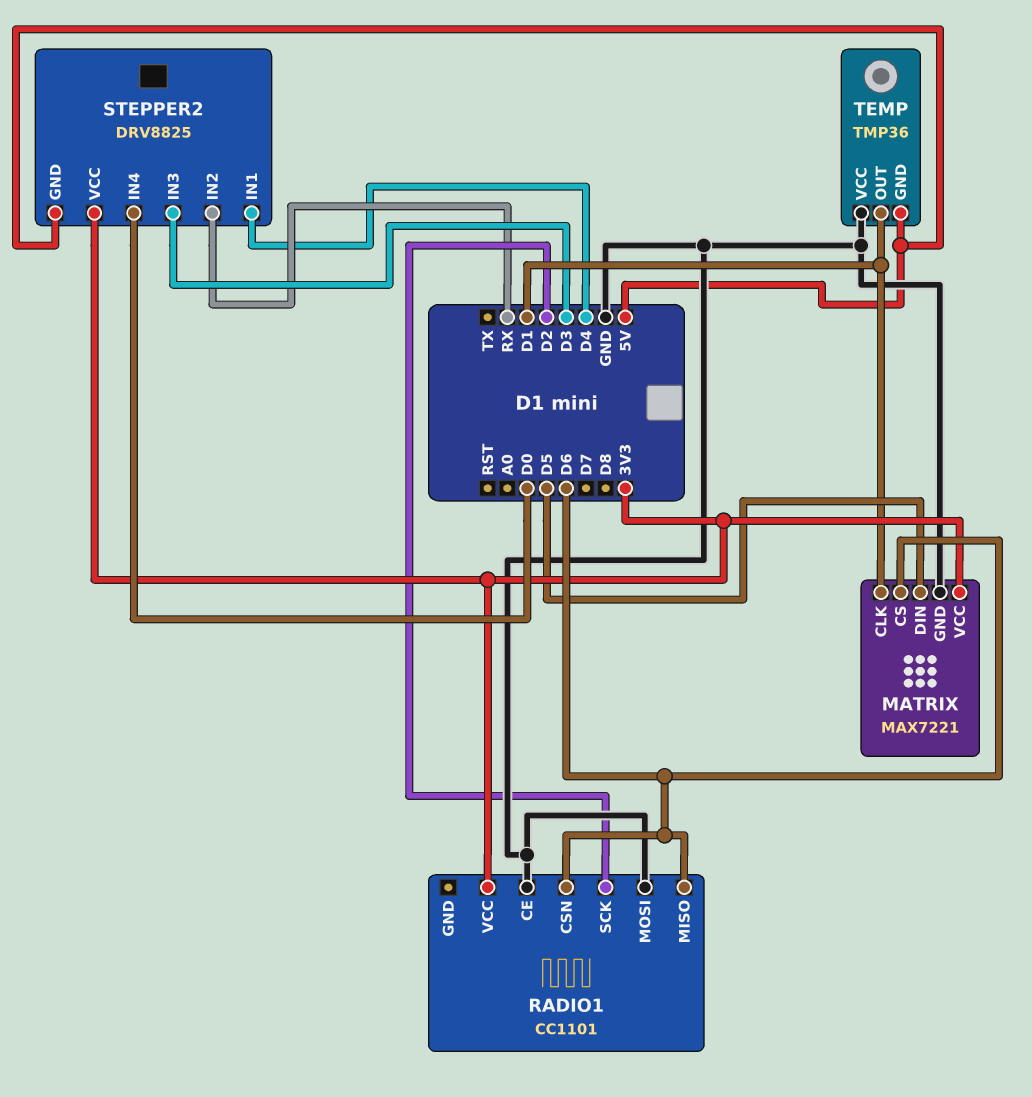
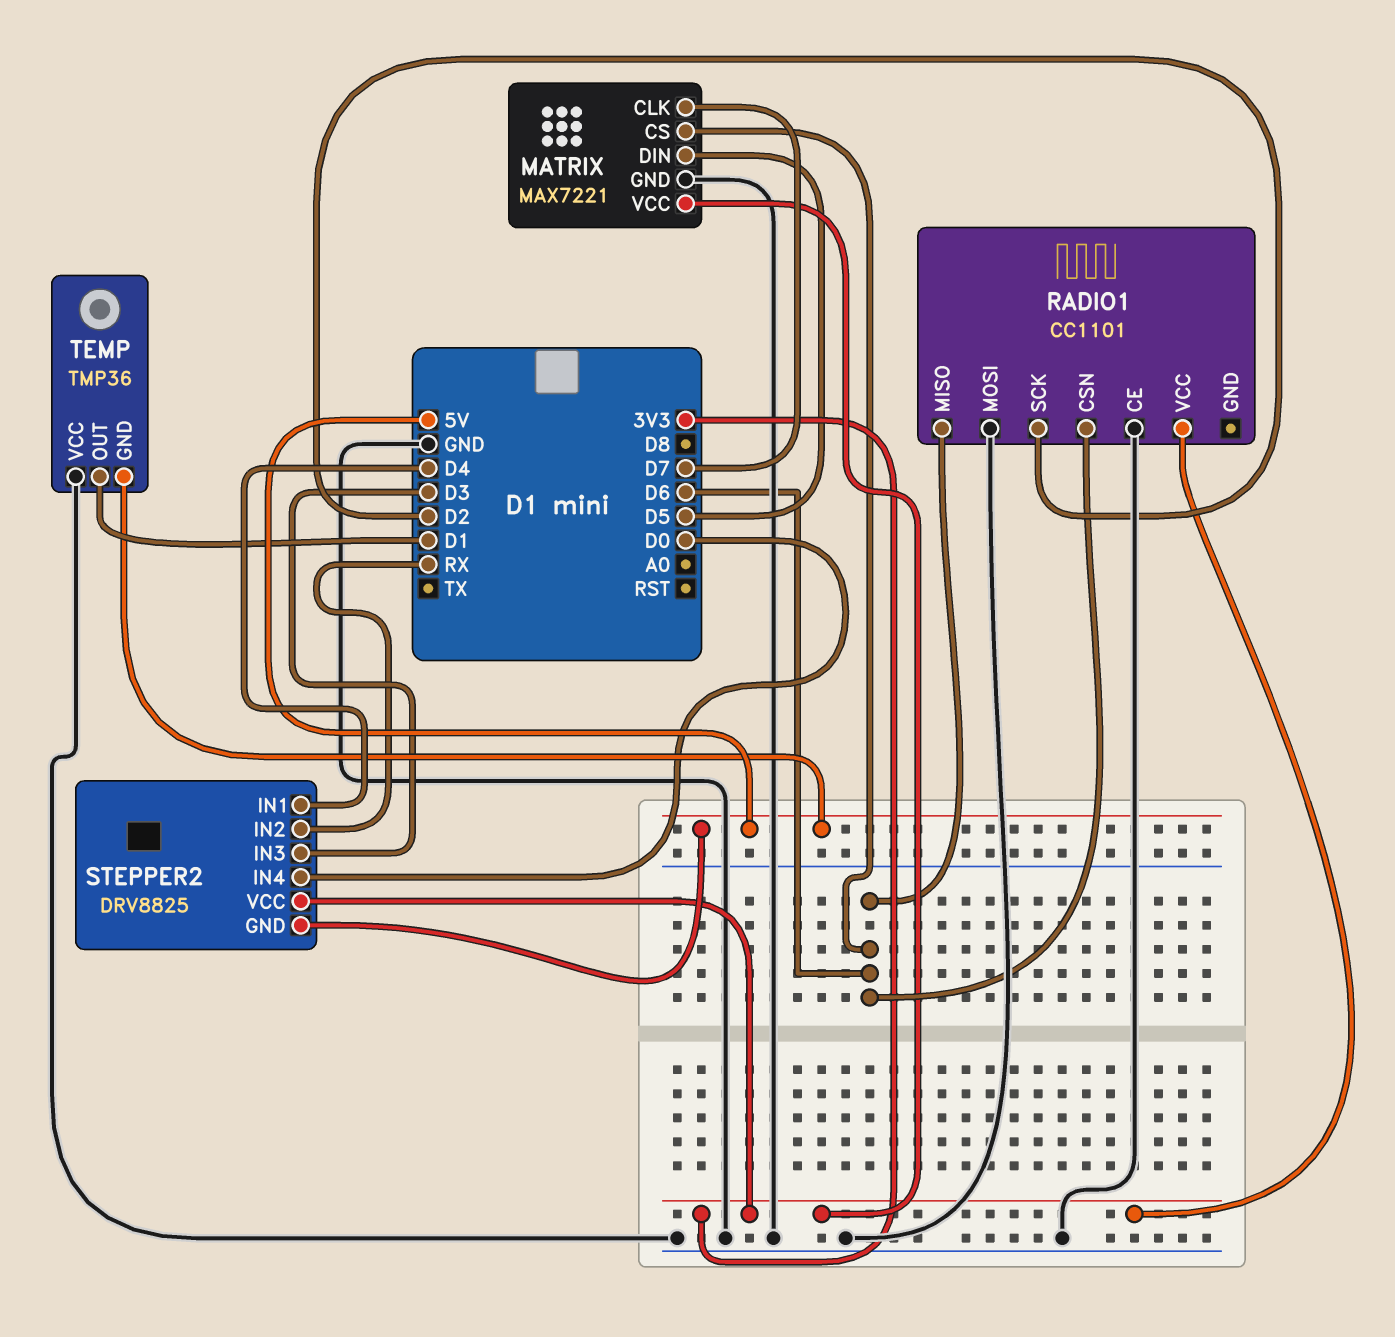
MATRIX pin CLK: D1 -> D7

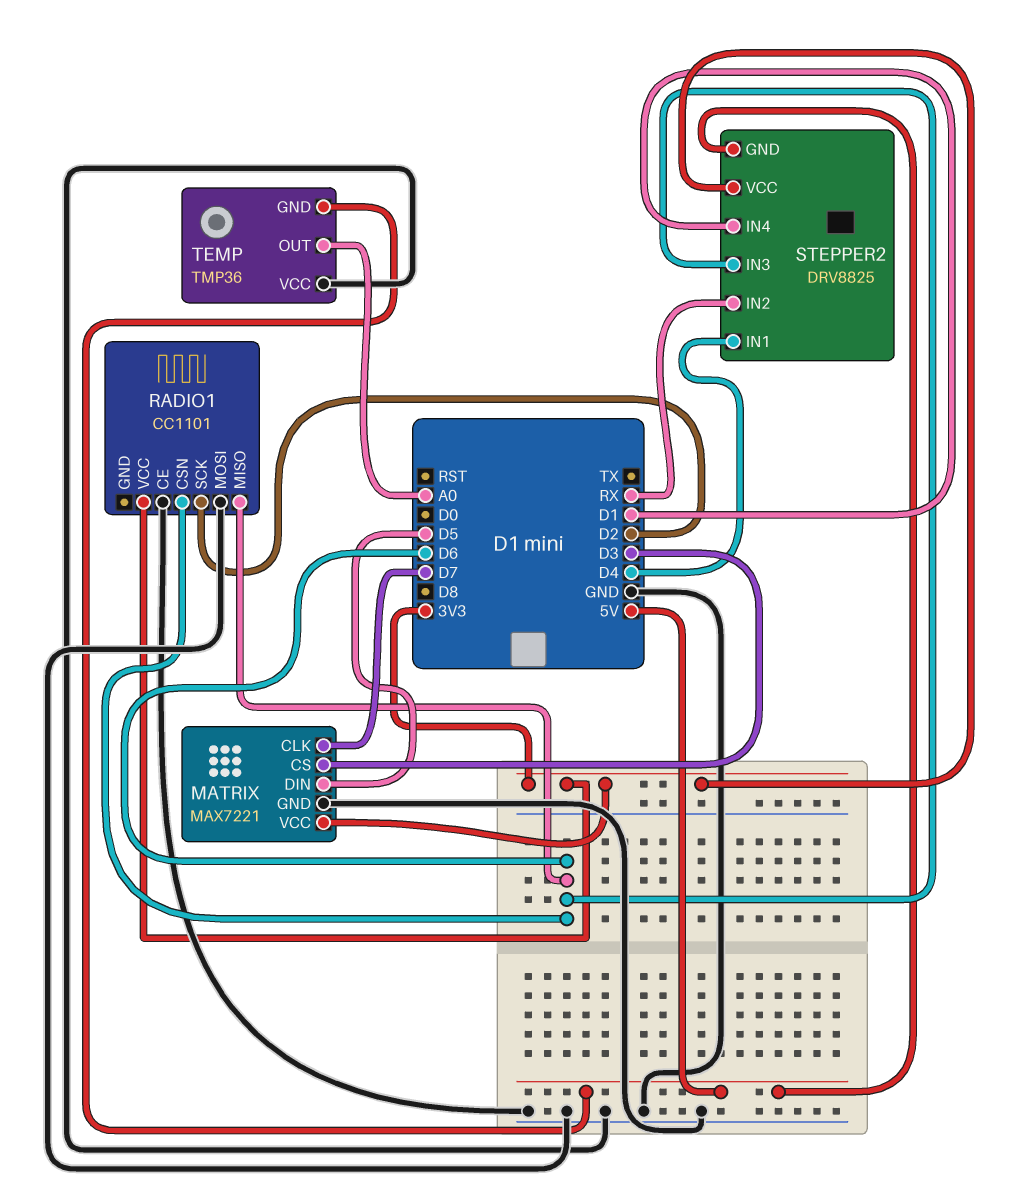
MATRIX pin CS: D6 -> D3
STEPPER2 pin IN3: D3 -> D6
STEPPER2 pin IN4: D0 -> D1
TEMP pin OUT: D1 -> A0

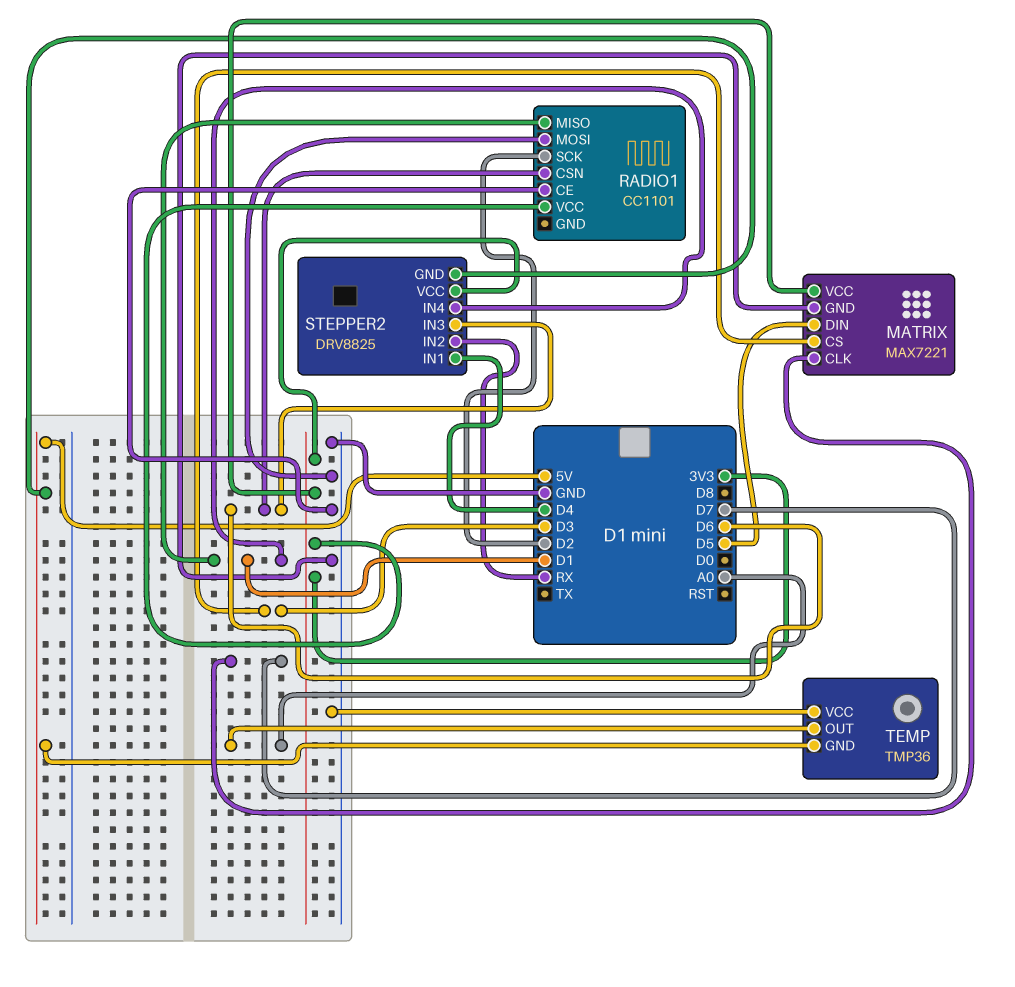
RADIO1 pin MISO: D6 -> D1

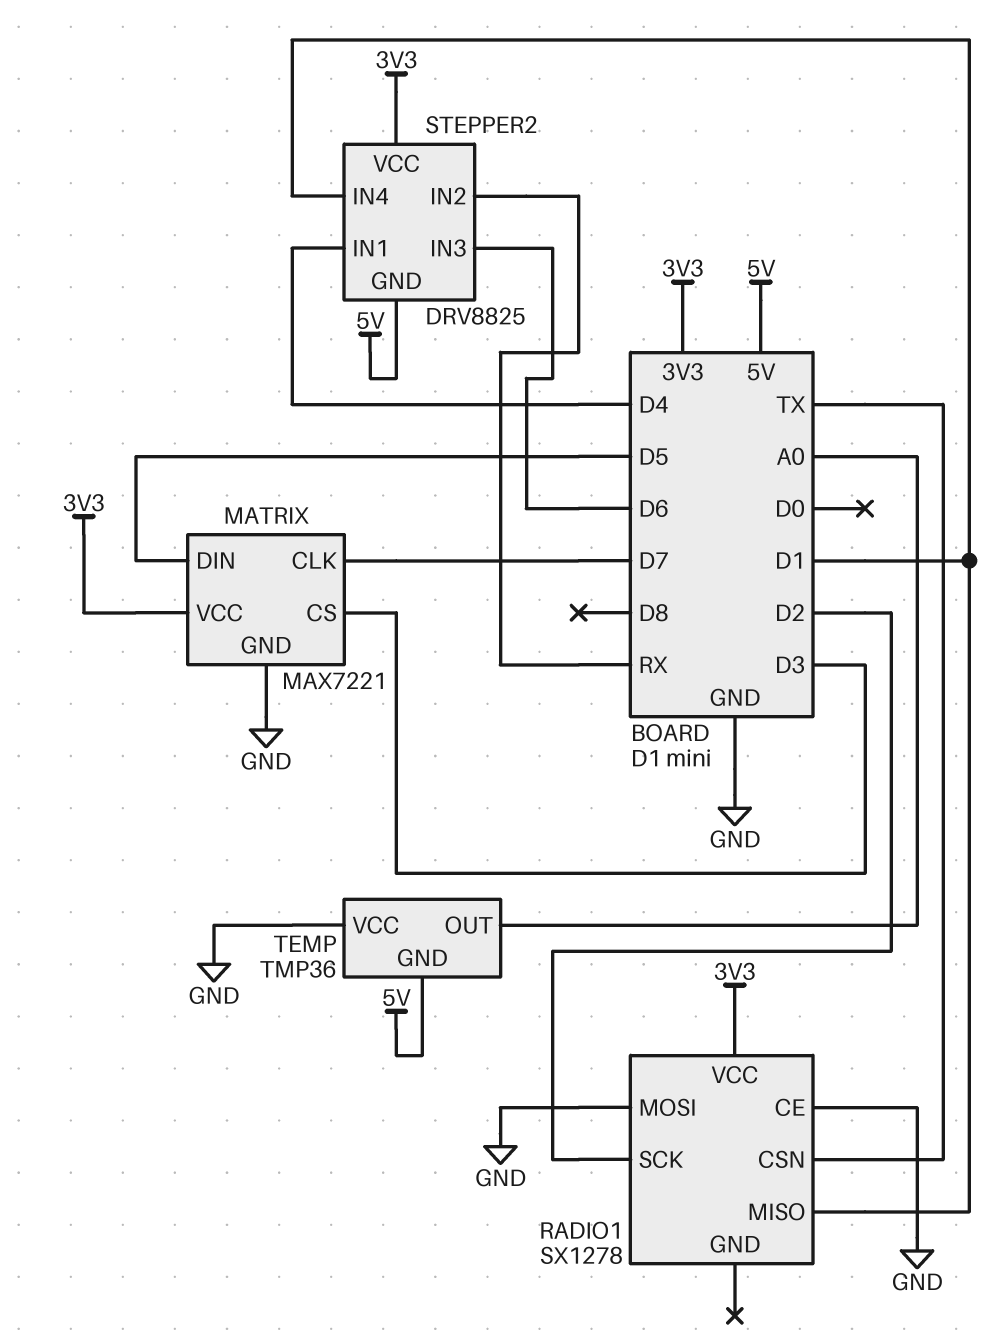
RADIO1: CC1101 -> SX1278
RADIO1 pin CSN: D6 -> TX

